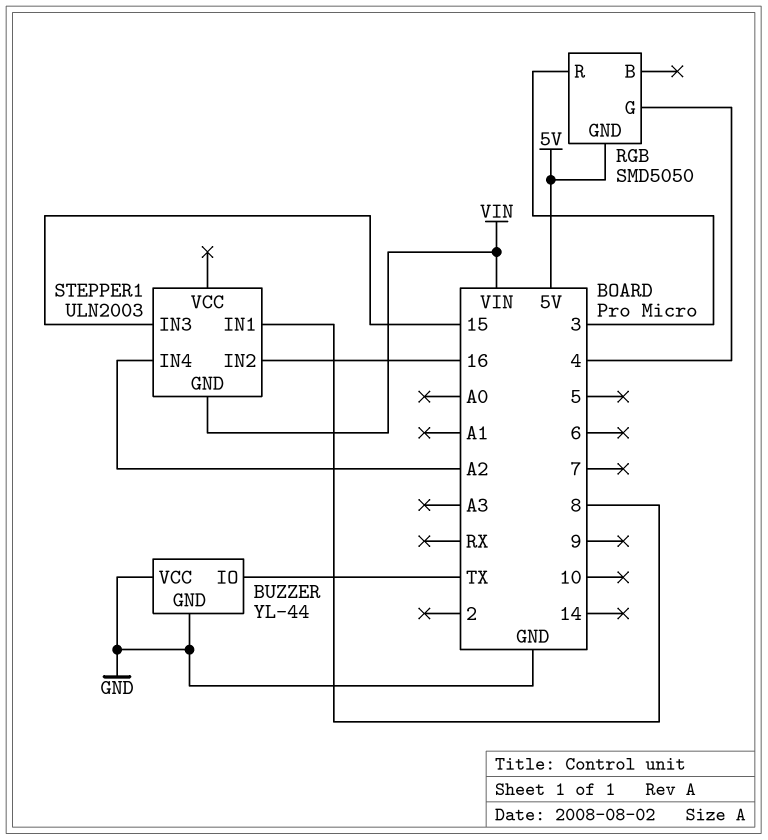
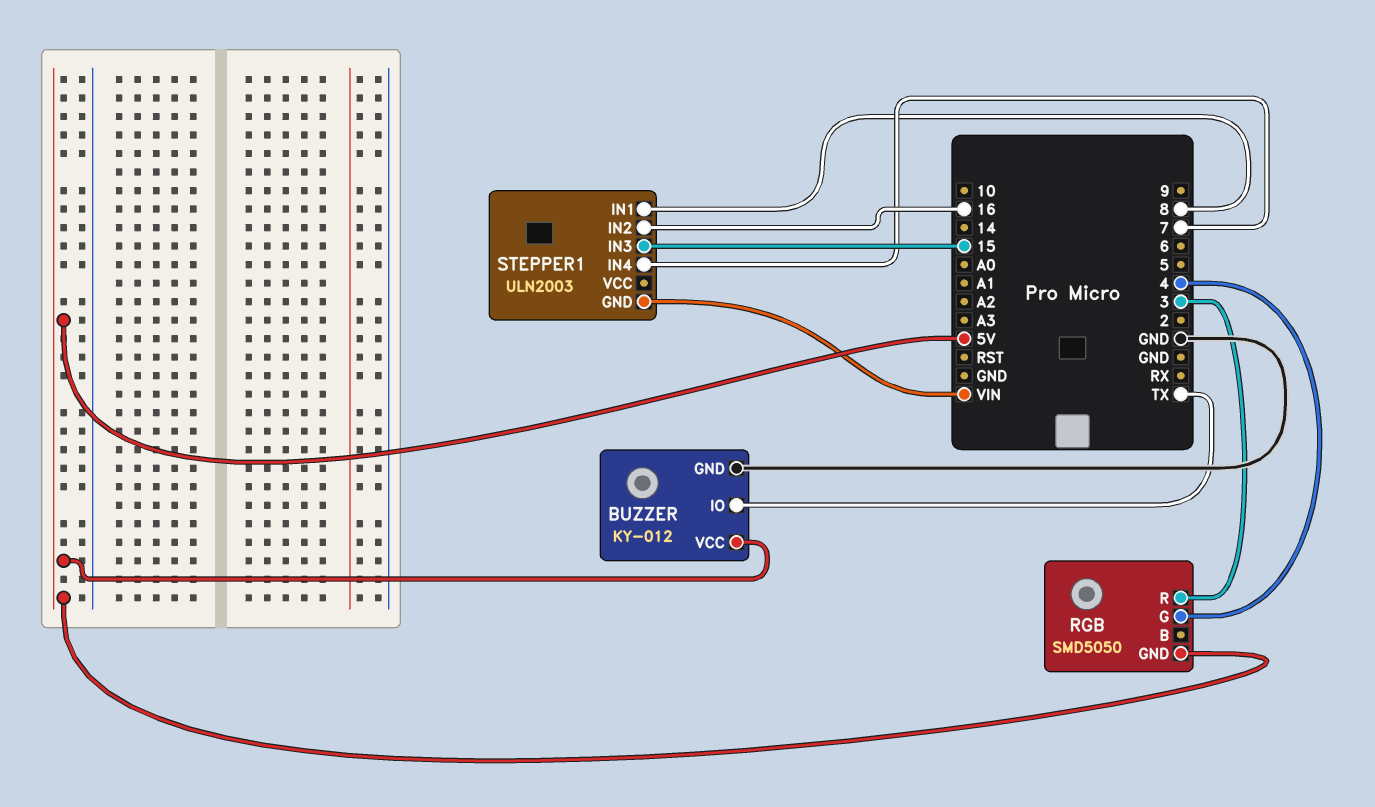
BUZZER: YL-44 -> KY-012
BUZZER pin VCC: GND -> 5V
STEPPER1 pin IN4: A2 -> 7

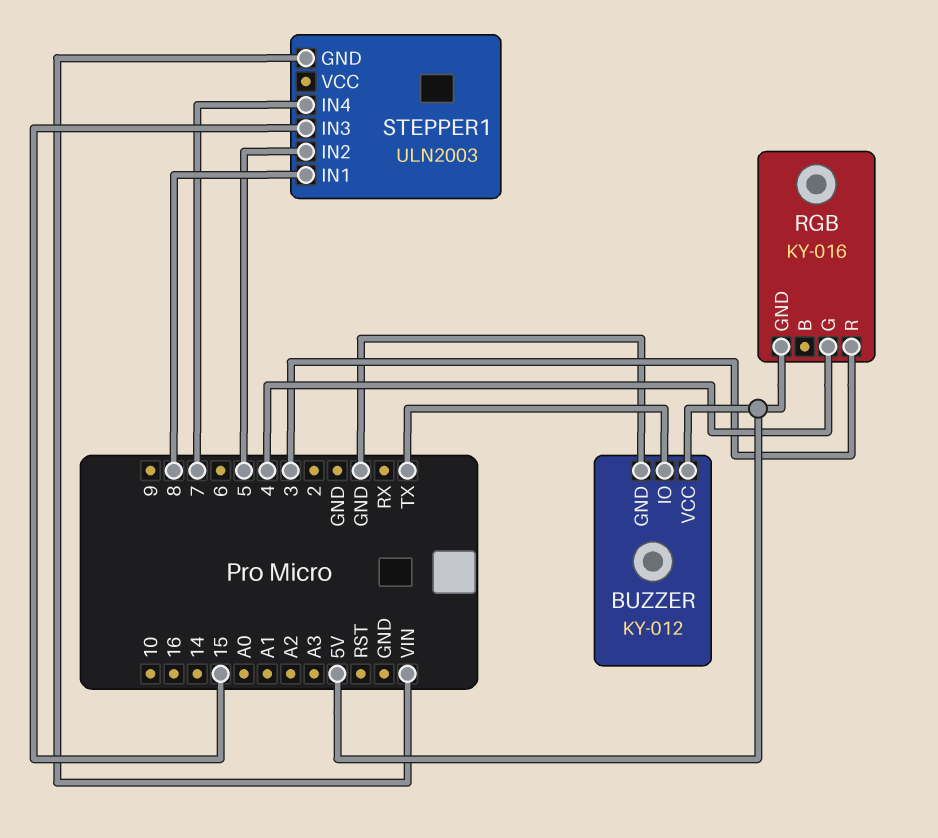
RGB: SMD5050 -> KY-016
STEPPER1 pin IN2: 16 -> 5

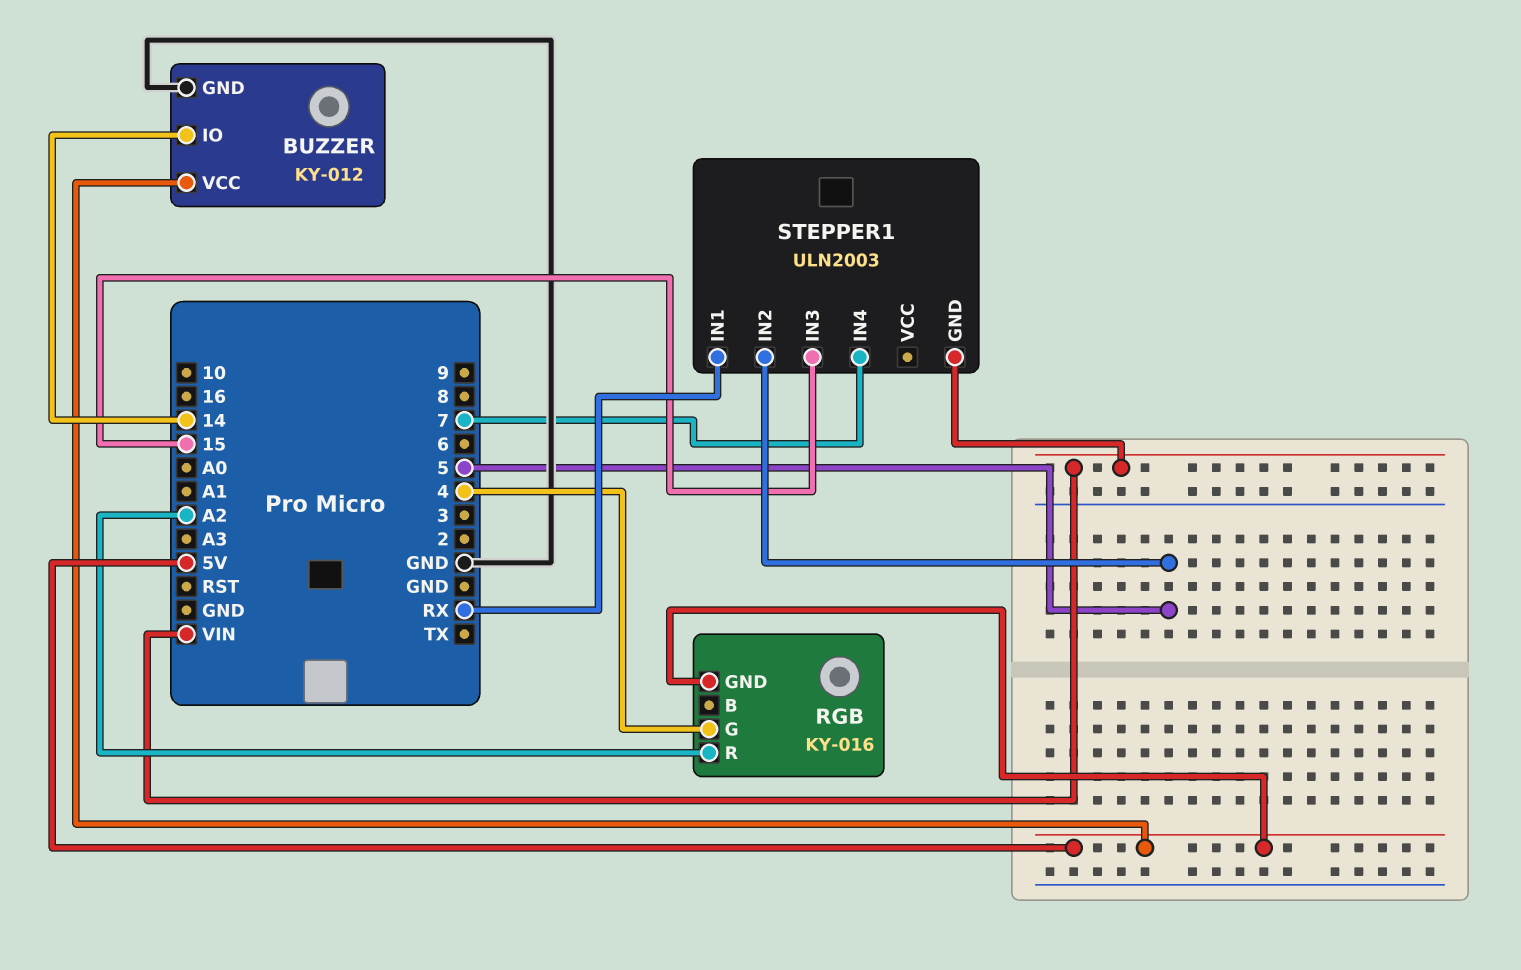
BUZZER pin IO: TX -> 14
RGB pin R: 3 -> A2
STEPPER1 pin IN1: 8 -> RX

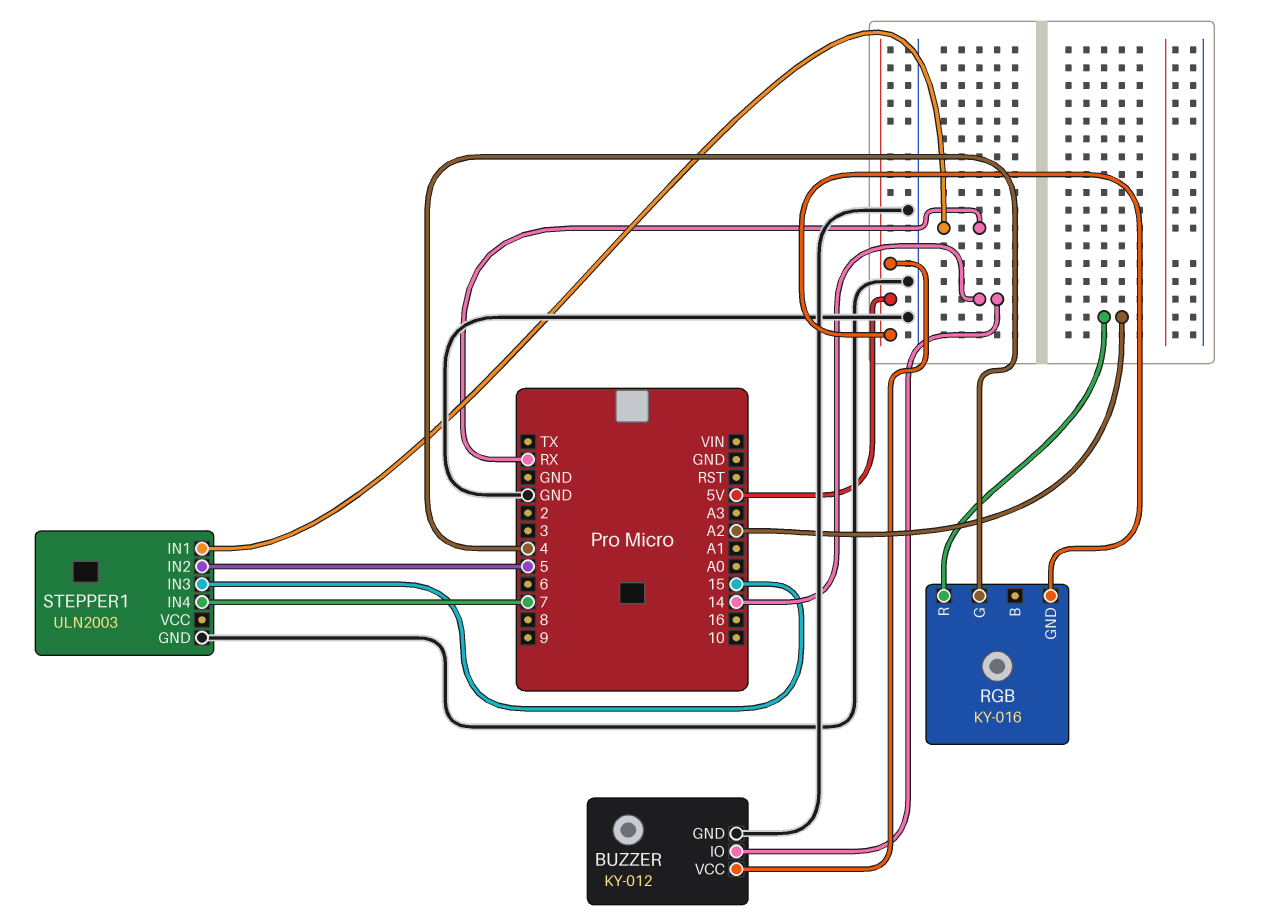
STEPPER1 pin GND: VIN -> GND

